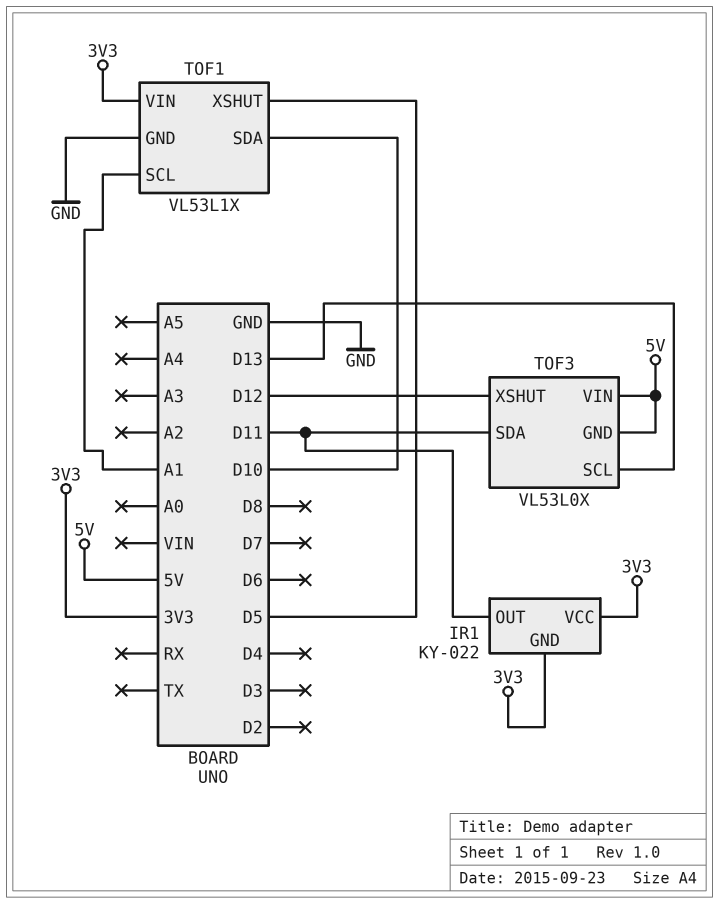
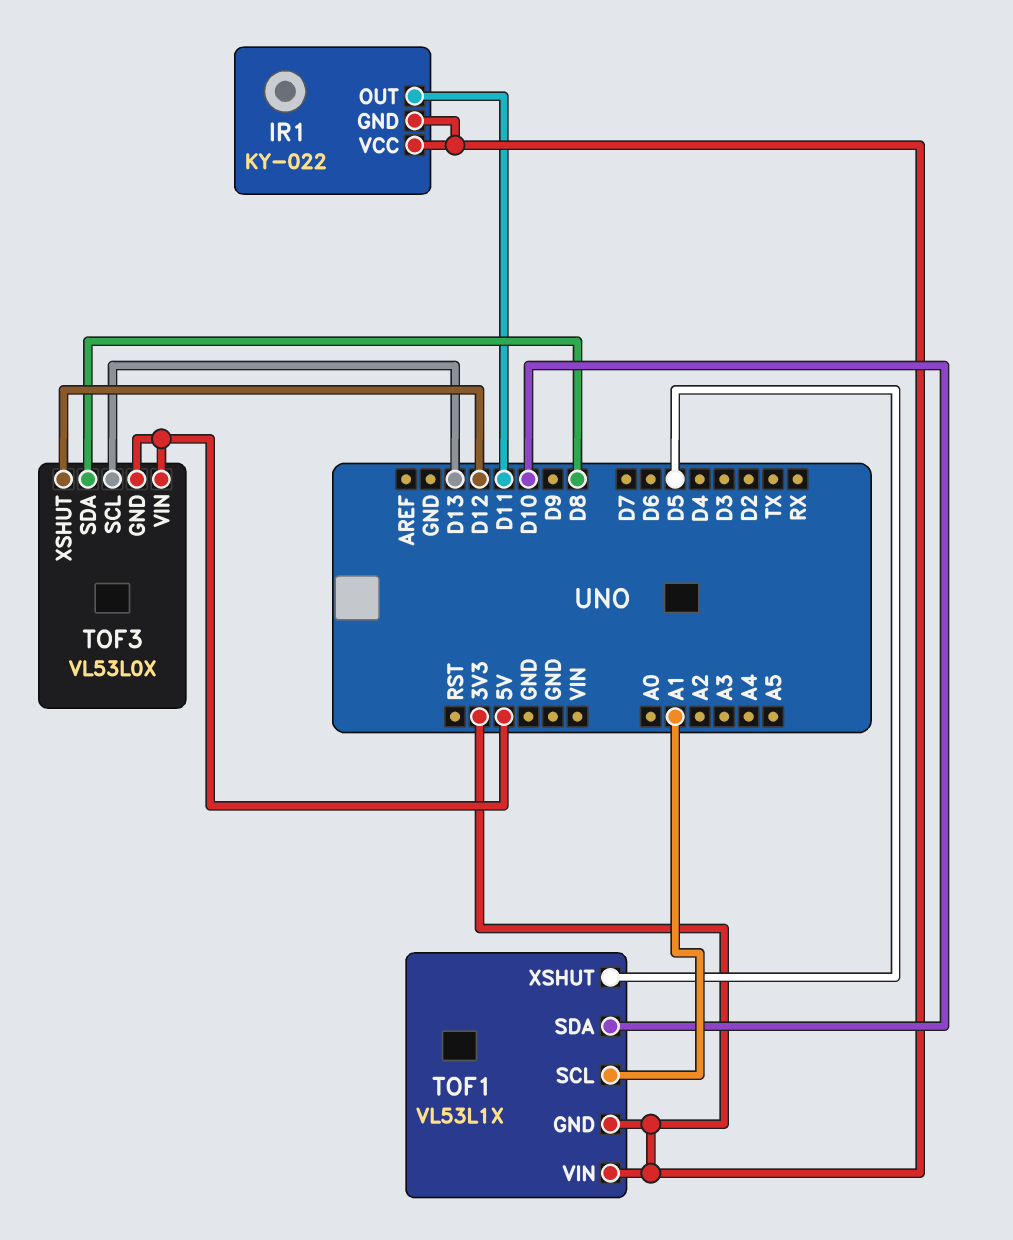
TOF1 pin GND: GND -> 3V3
TOF3 pin SDA: D11 -> D8

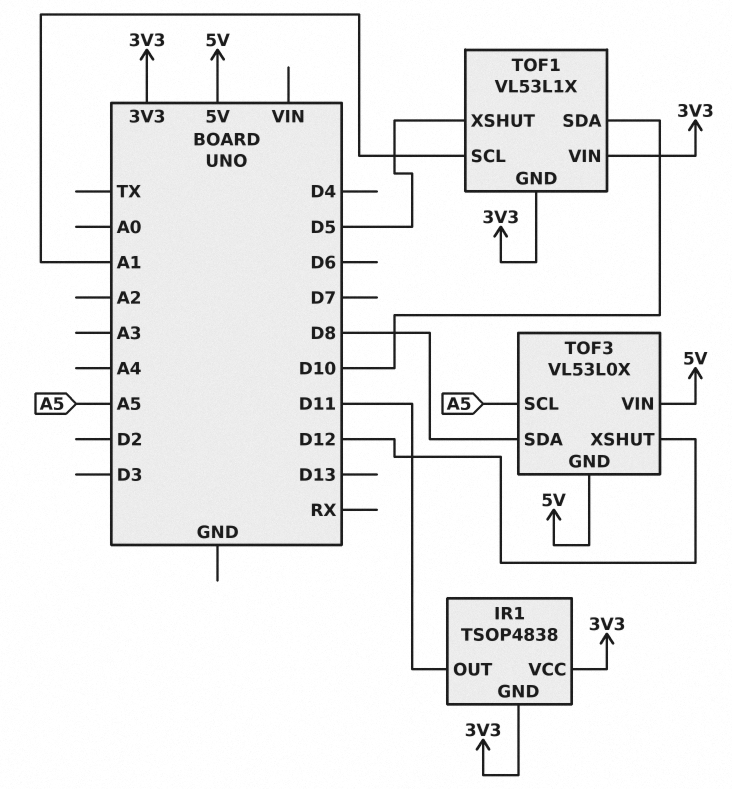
IR1: KY-022 -> TSOP4838
TOF3 pin SCL: D13 -> A5

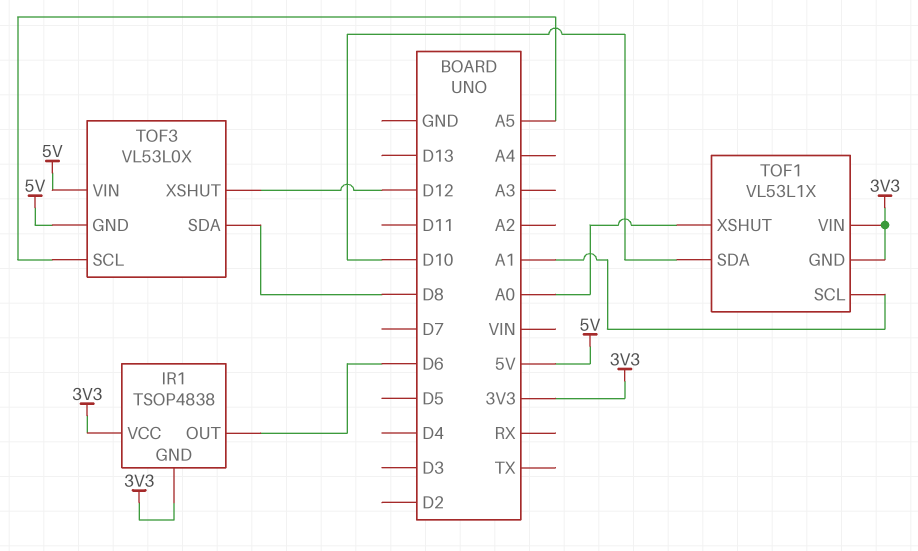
IR1 pin OUT: D11 -> D6
TOF1 pin XSHUT: D5 -> A0

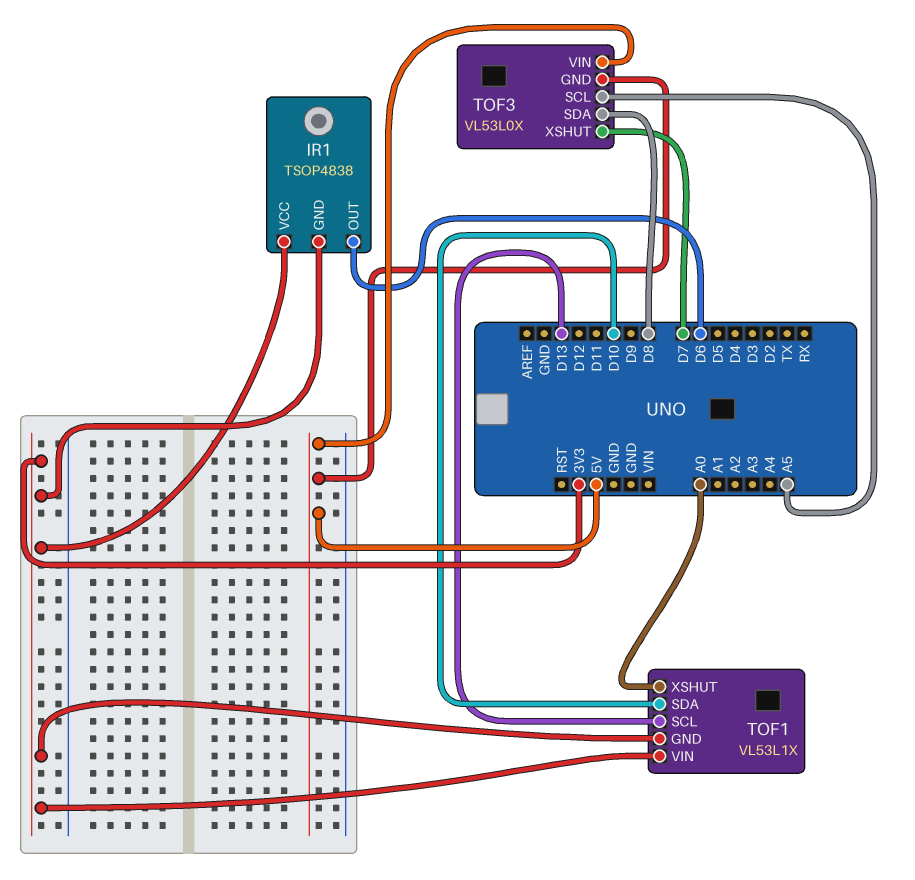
TOF1 pin SCL: A1 -> D13
TOF3 pin XSHUT: D12 -> D7

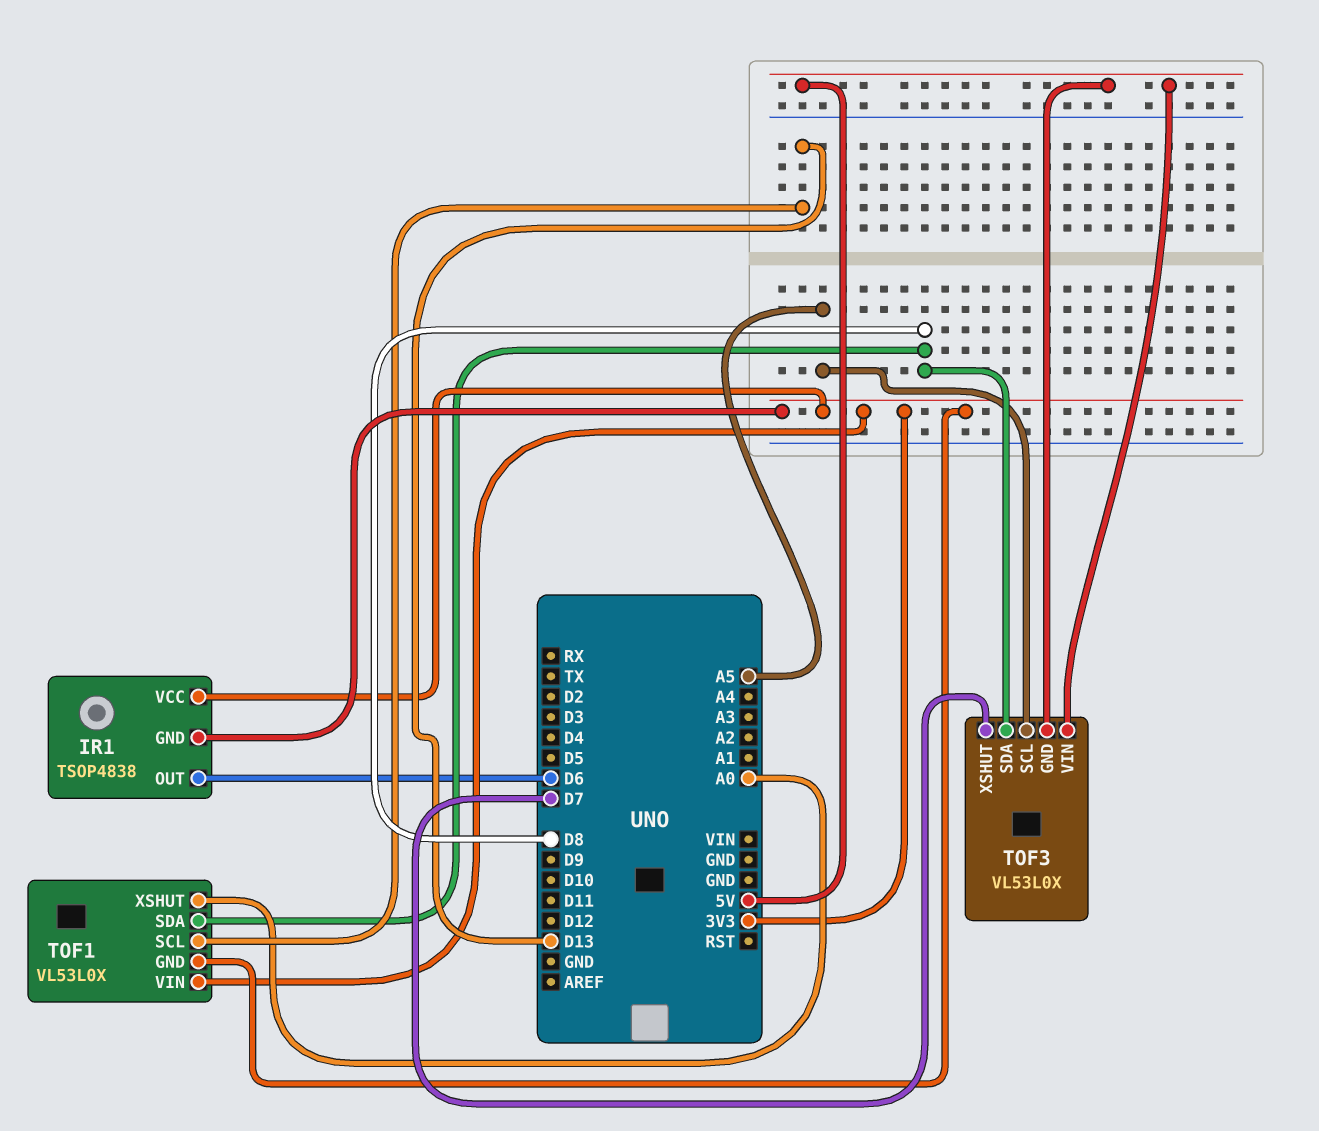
TOF1: VL53L1X -> VL53L0X
TOF1 pin SDA: D10 -> D8

